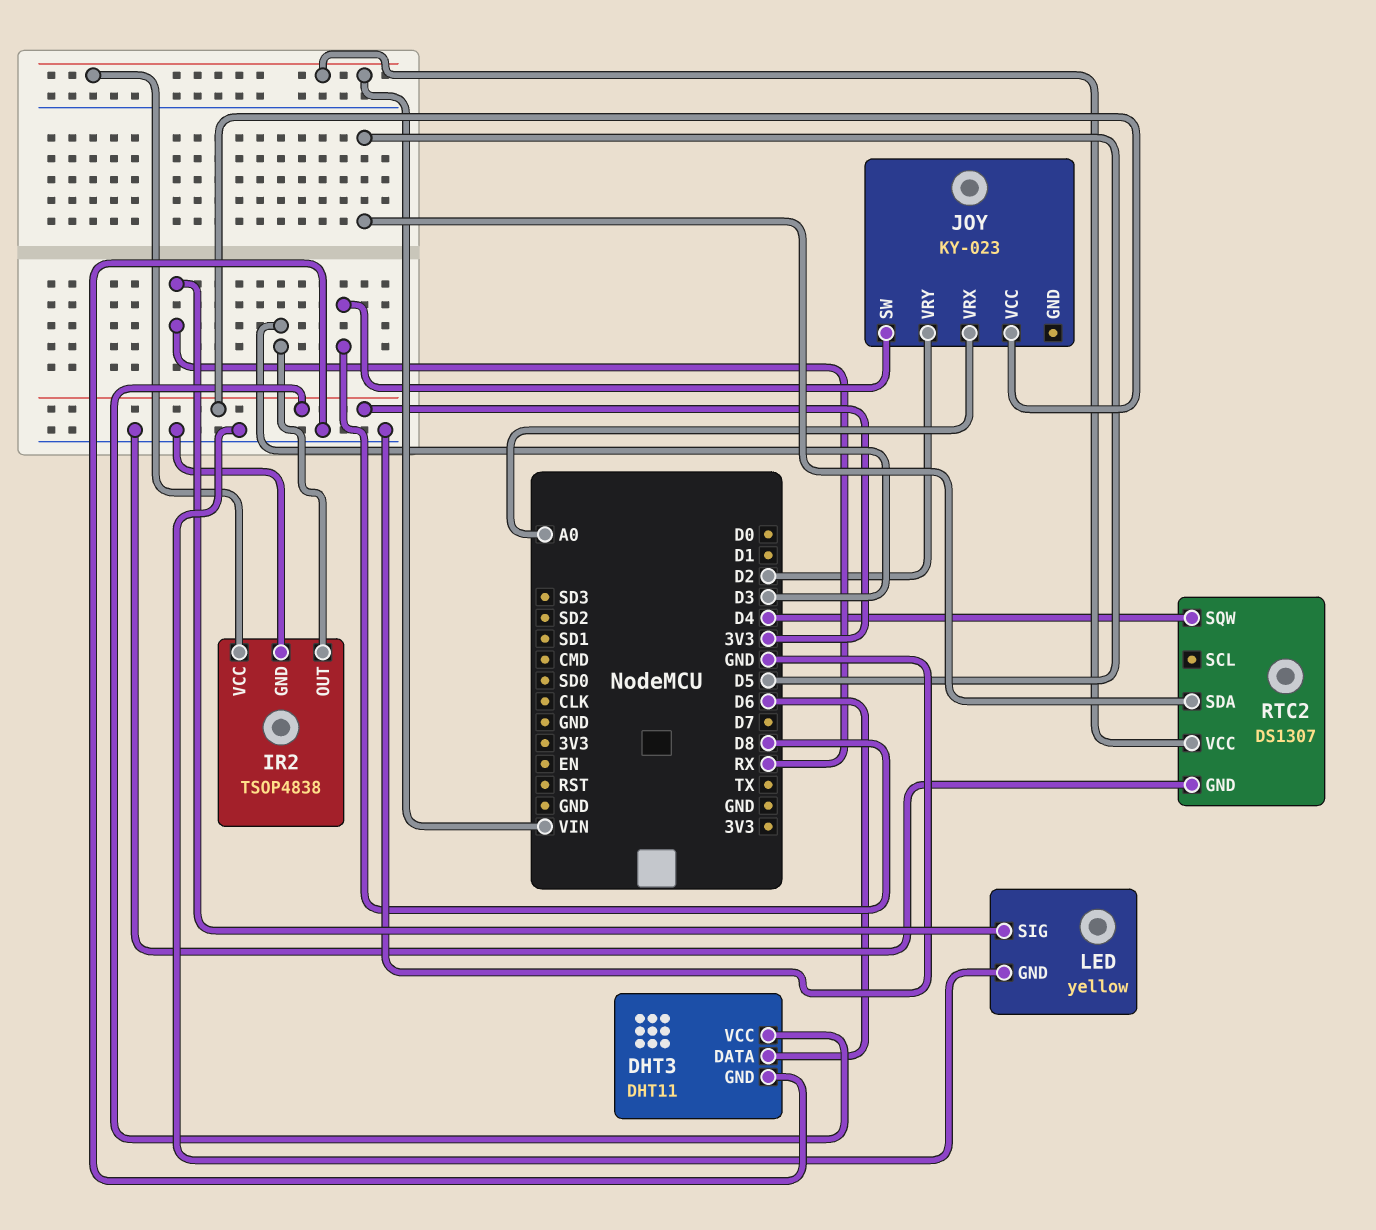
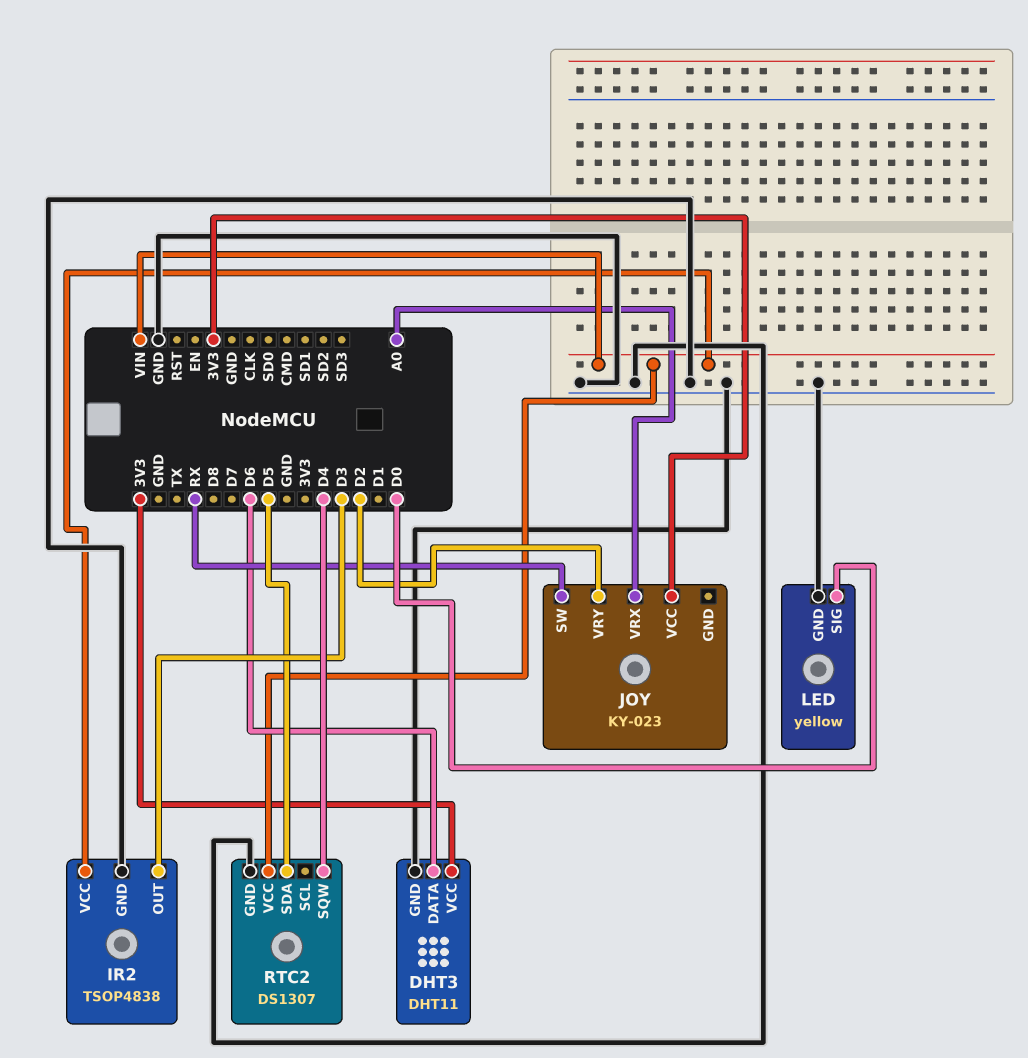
JOY pin SW: D8 -> RX
LED pin SIG: RX -> D0

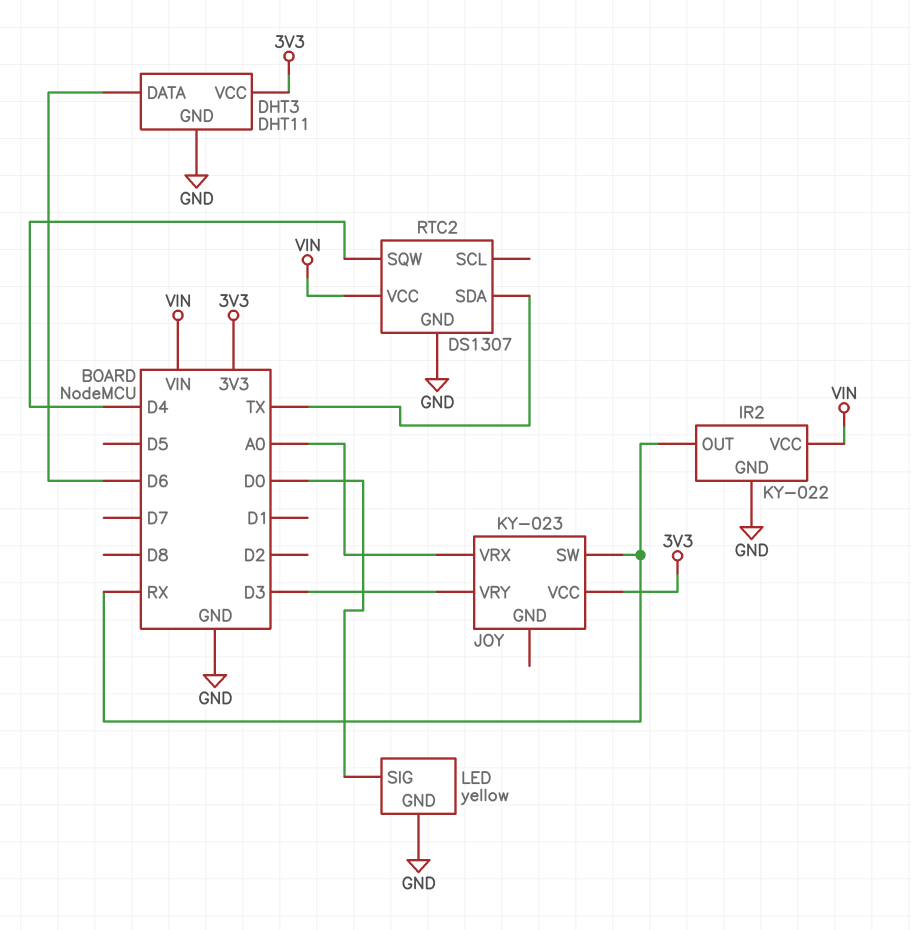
IR2: TSOP4838 -> KY-022
IR2 pin OUT: D3 -> RX
JOY pin VRY: D2 -> D3
RTC2 pin SDA: D5 -> TX

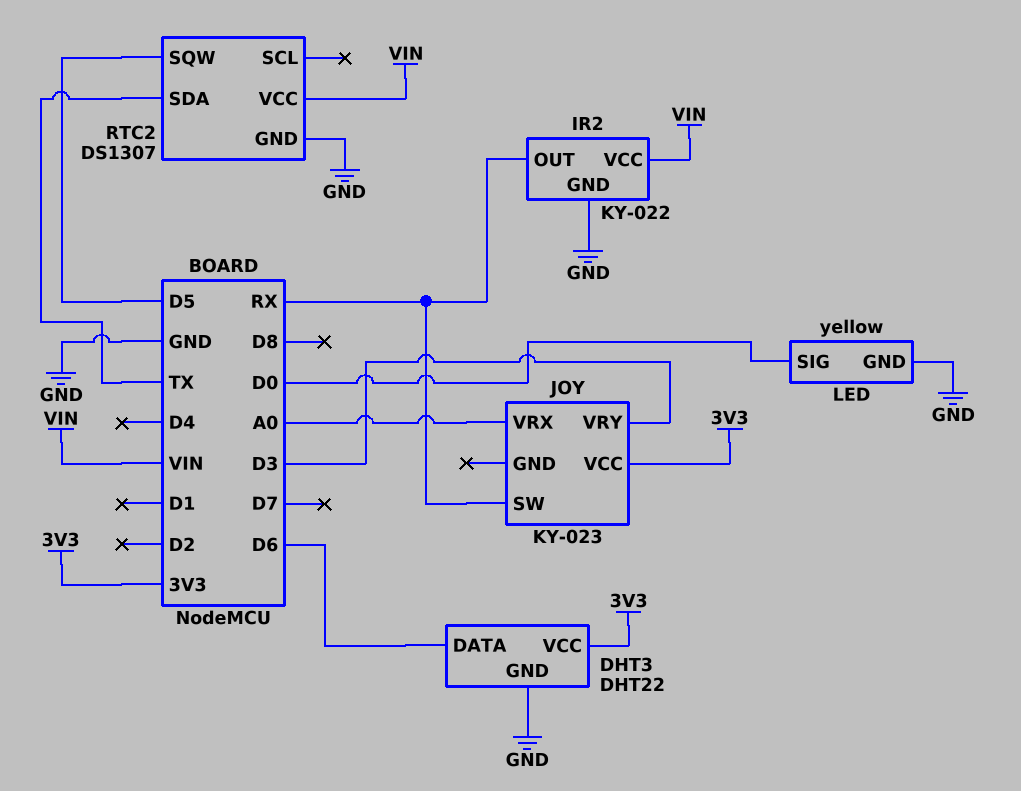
DHT3: DHT11 -> DHT22
RTC2 pin SQW: D4 -> D5

